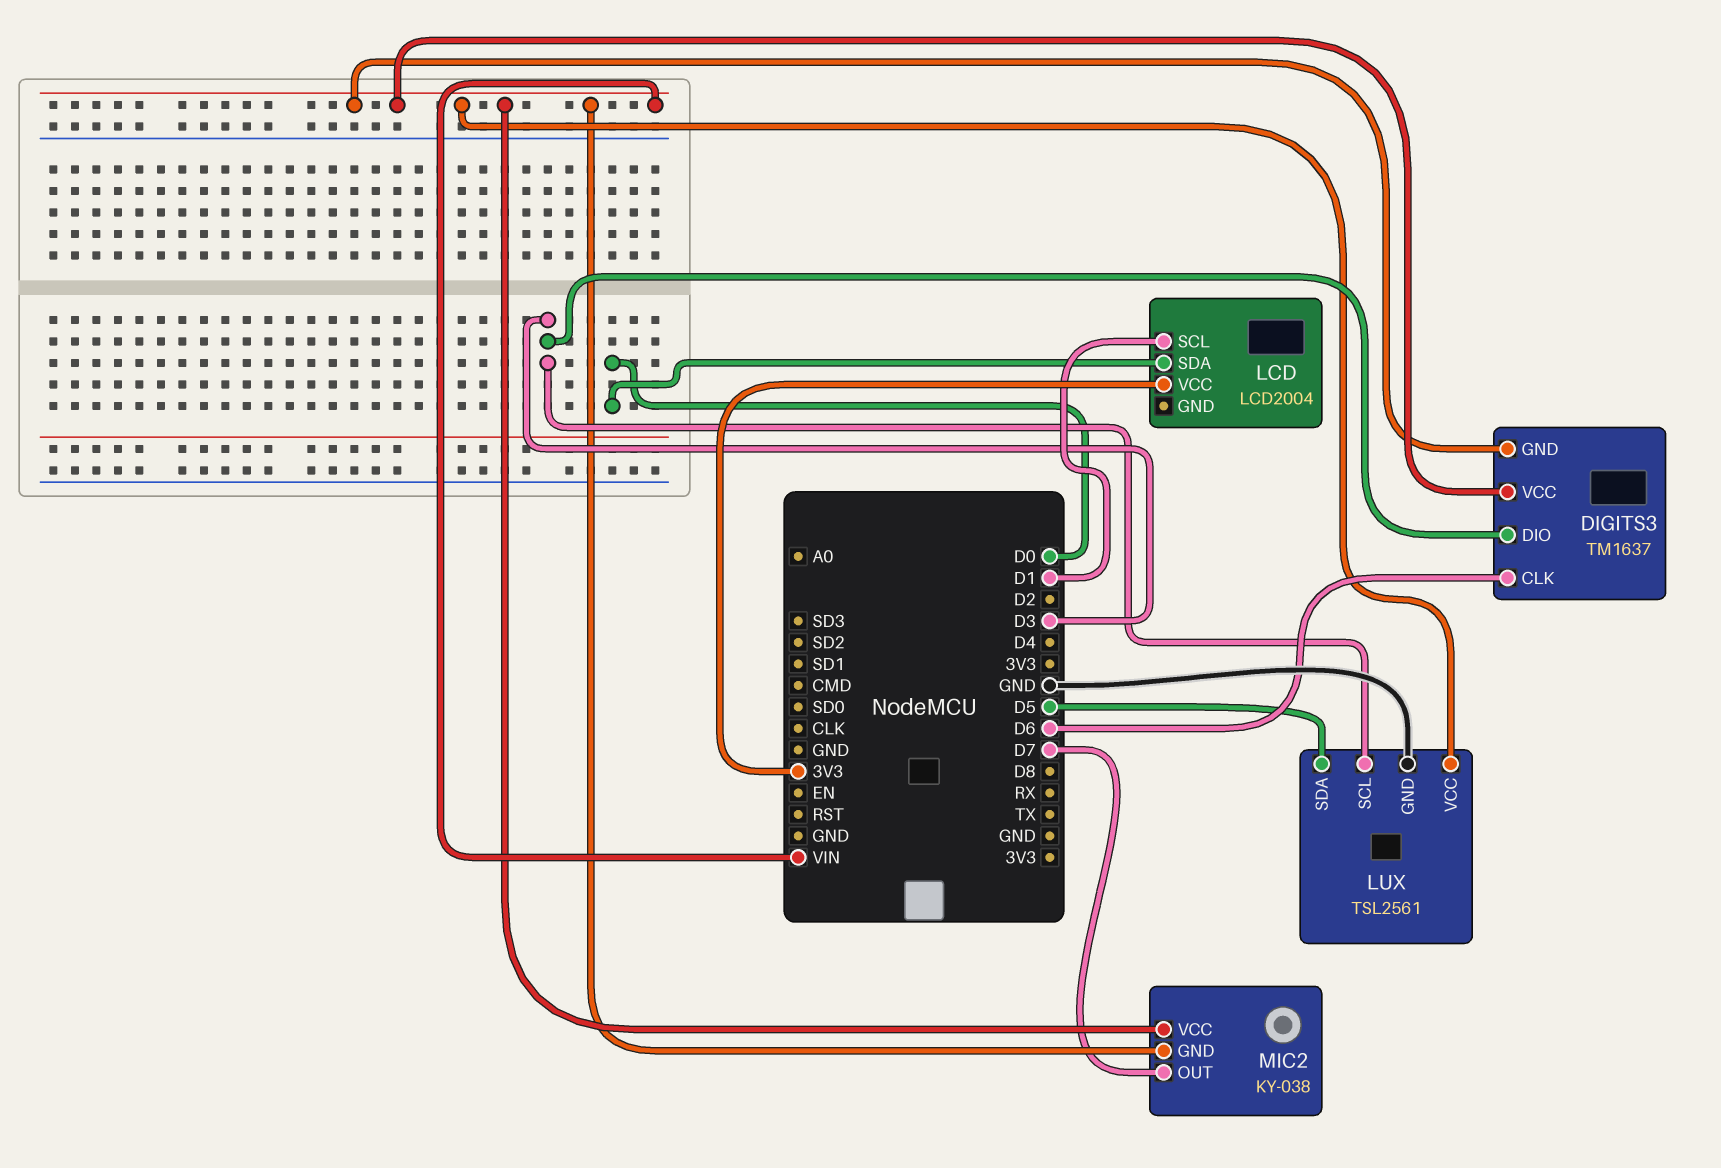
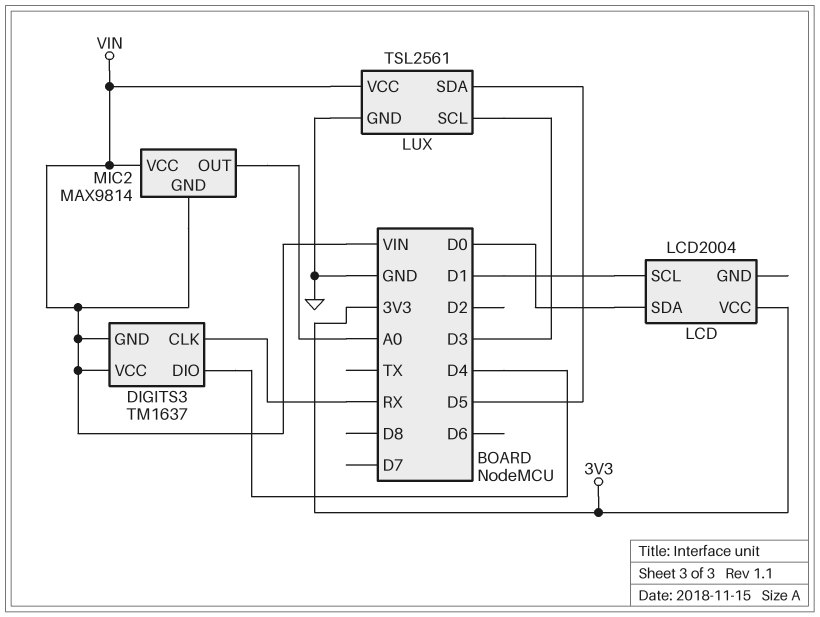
DIGITS3 pin CLK: D6 -> RX
DIGITS3 pin DIO: D3 -> D4
MIC2: KY-038 -> MAX9814
MIC2 pin OUT: D7 -> A0

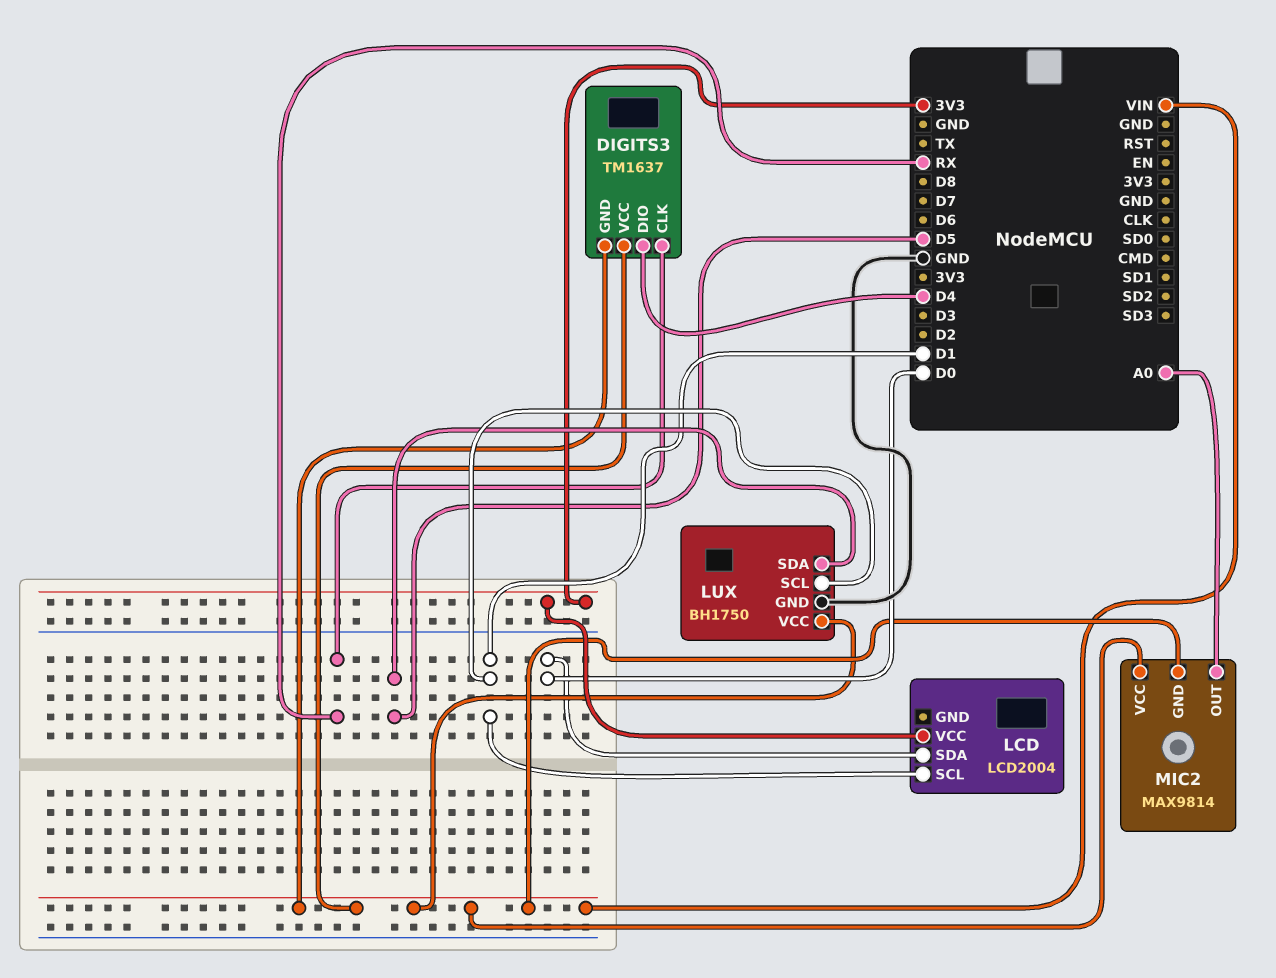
LUX: TSL2561 -> BH1750
LUX pin SCL: D3 -> D1

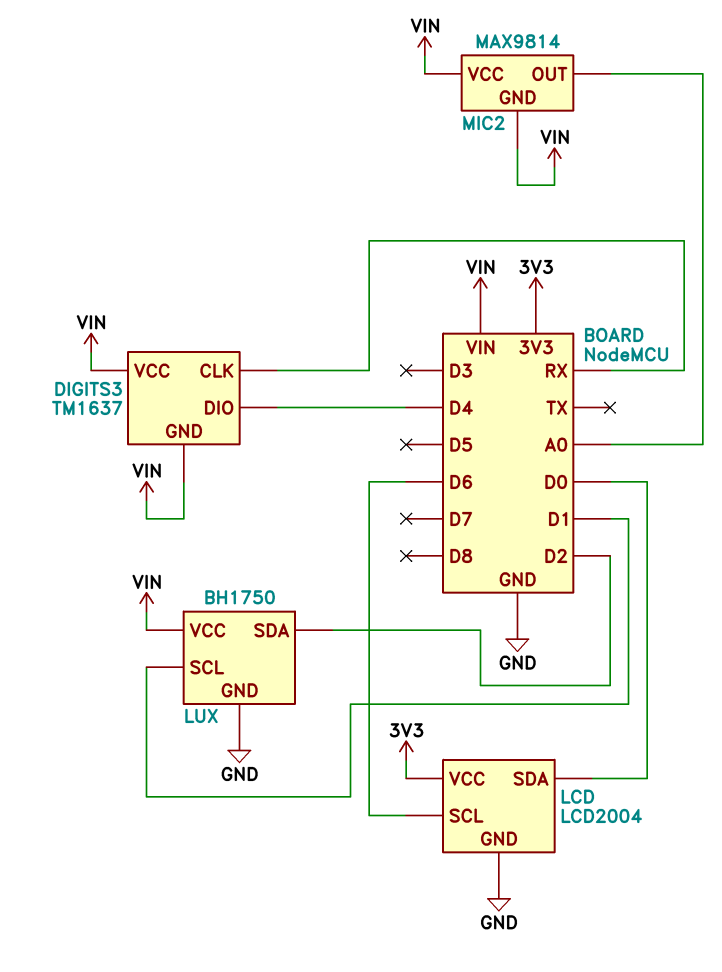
LCD pin GND: none -> GND
LCD pin SCL: D1 -> D6
LUX pin SDA: D5 -> D2

